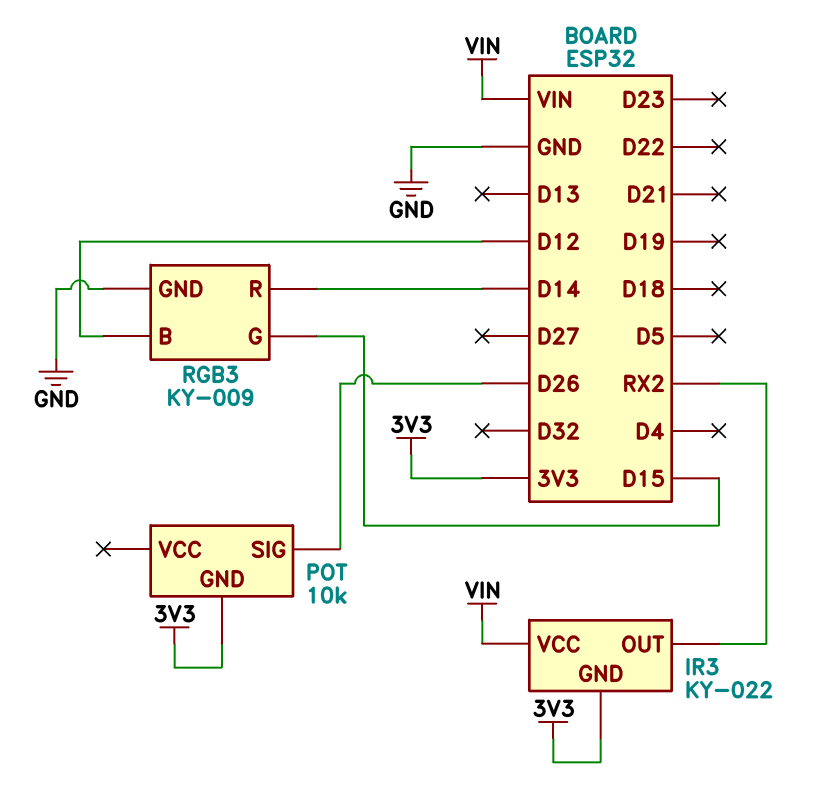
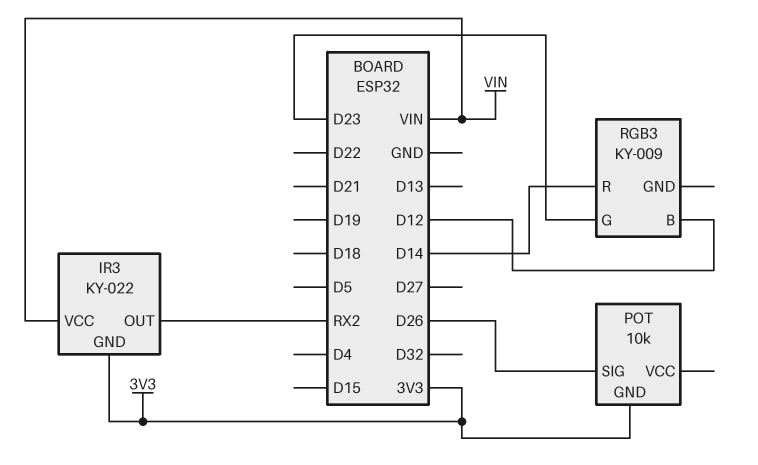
RGB3 pin G: D15 -> D23
RGB3 pin GND: GND -> none

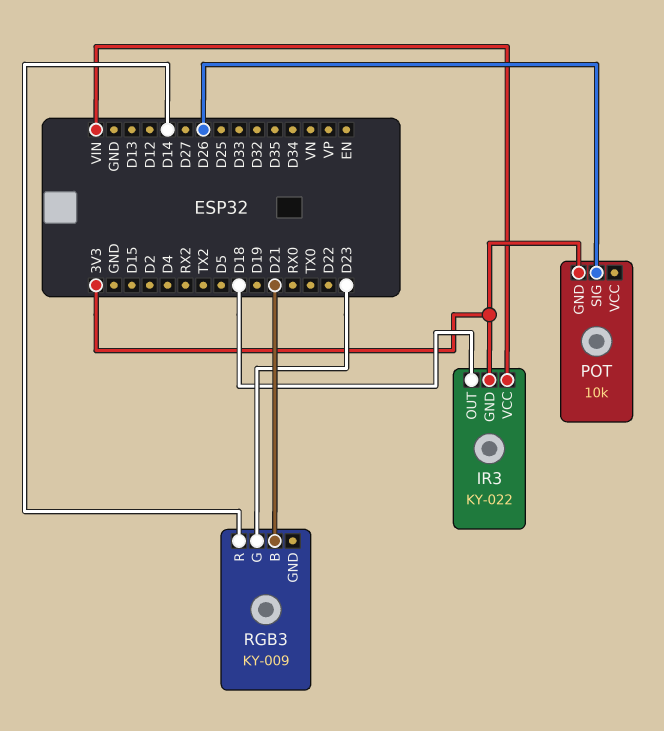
IR3 pin OUT: RX2 -> D18
RGB3 pin B: D12 -> D21

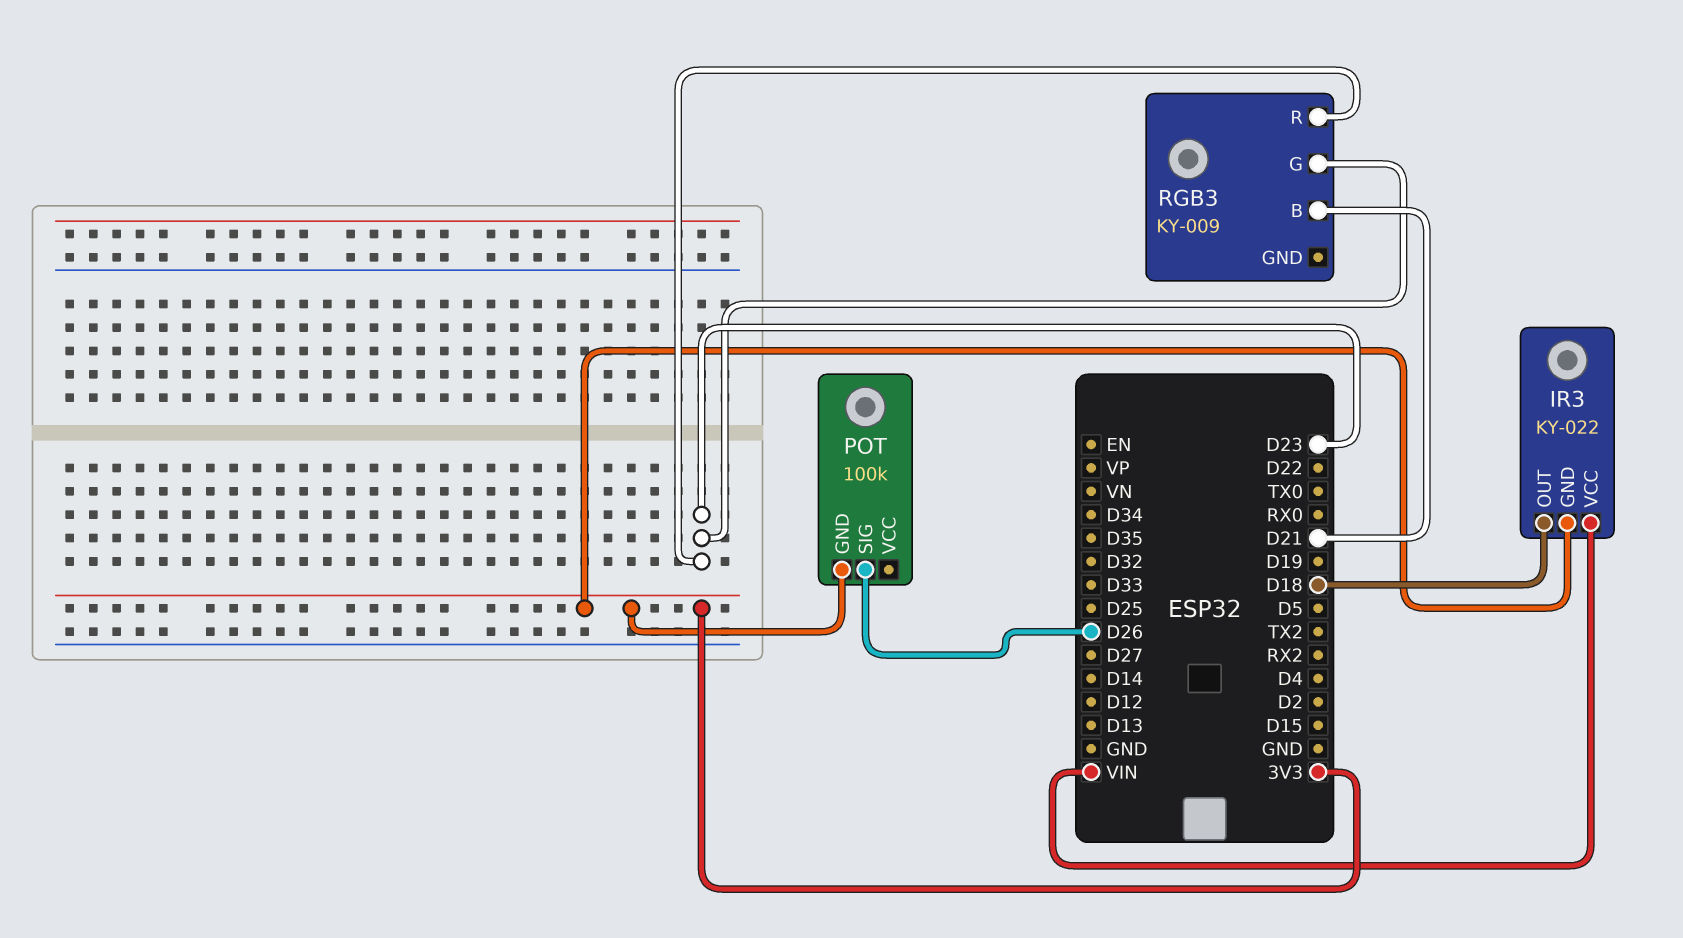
POT: 10k -> 100k
RGB3 pin R: D14 -> D23

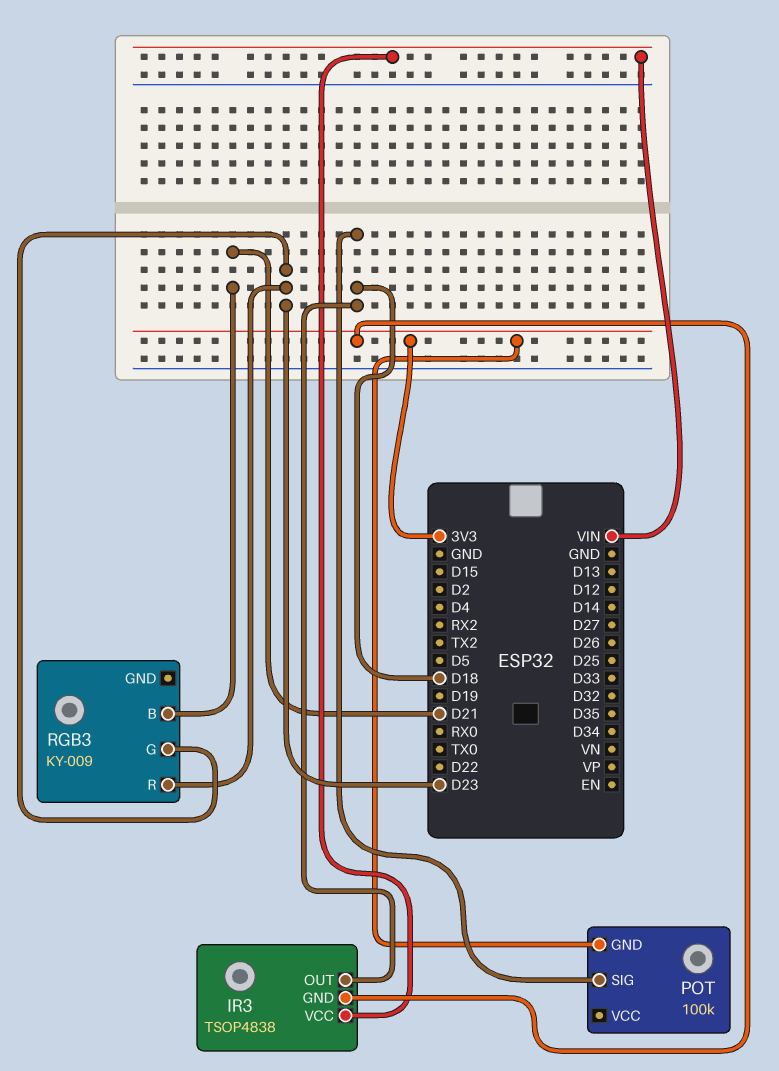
IR3: KY-022 -> TSOP4838
POT pin SIG: D26 -> D18

